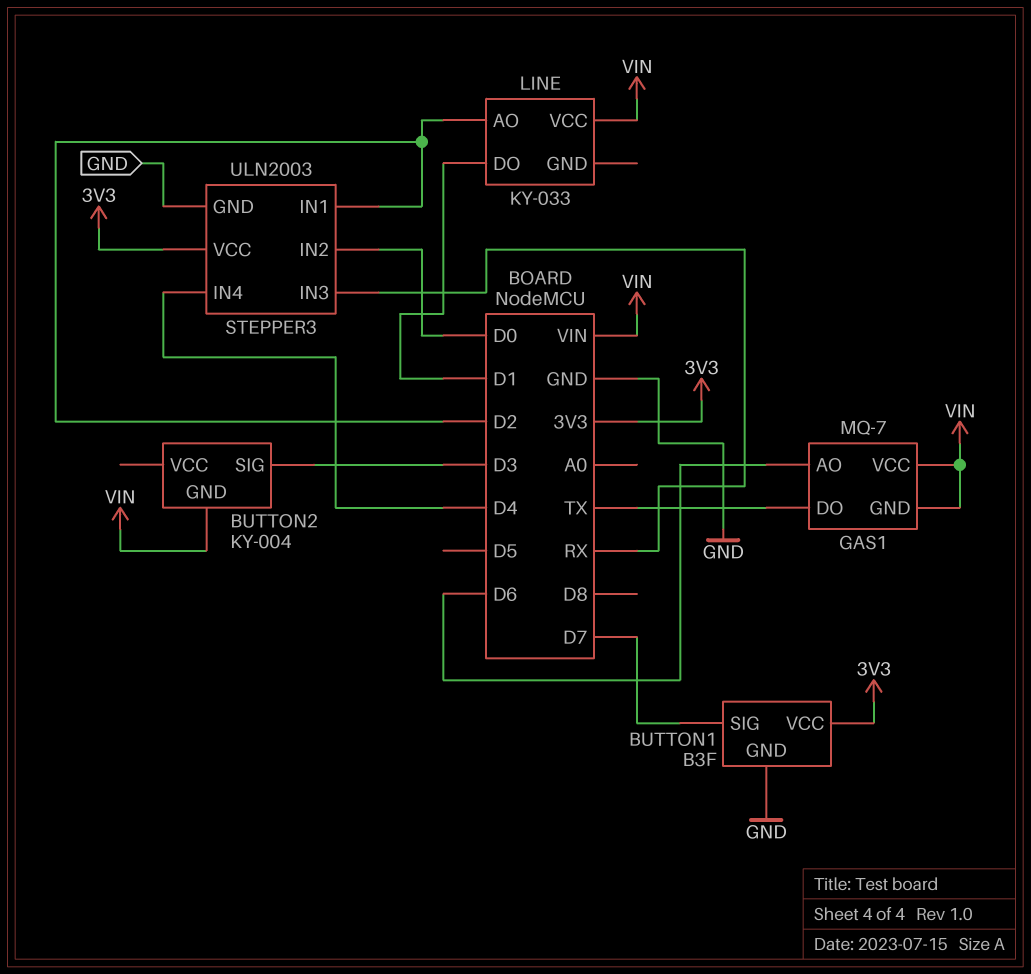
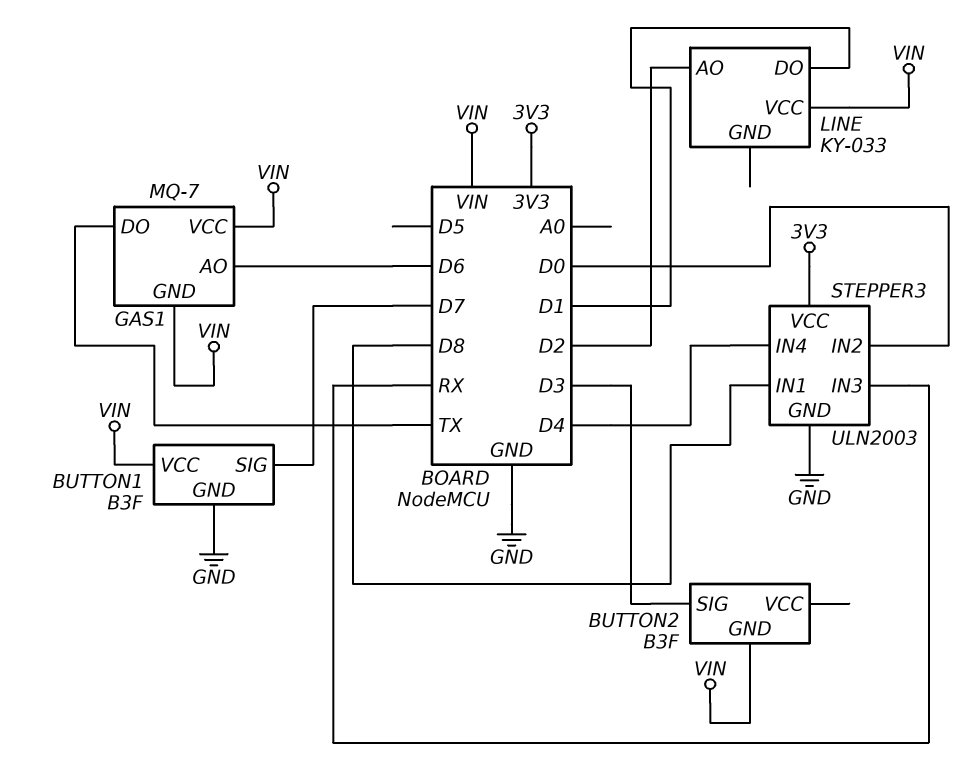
BUTTON1 pin VCC: 3V3 -> VIN
BUTTON2: KY-004 -> B3F
STEPPER3 pin IN1: D2 -> D8

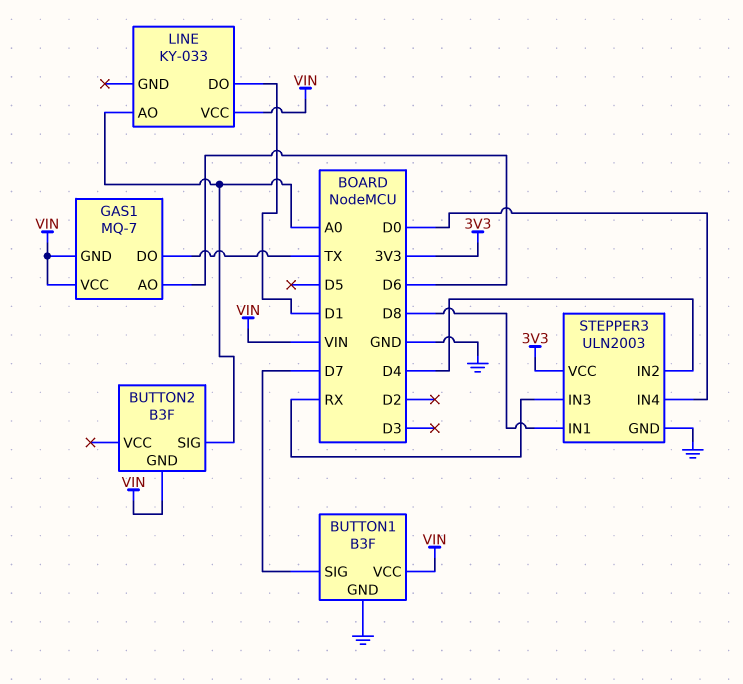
BUTTON2 pin SIG: D3 -> A0
LINE pin AO: D2 -> A0
STEPPER3 pin IN2: D0 -> D4
STEPPER3 pin IN4: D4 -> D0

